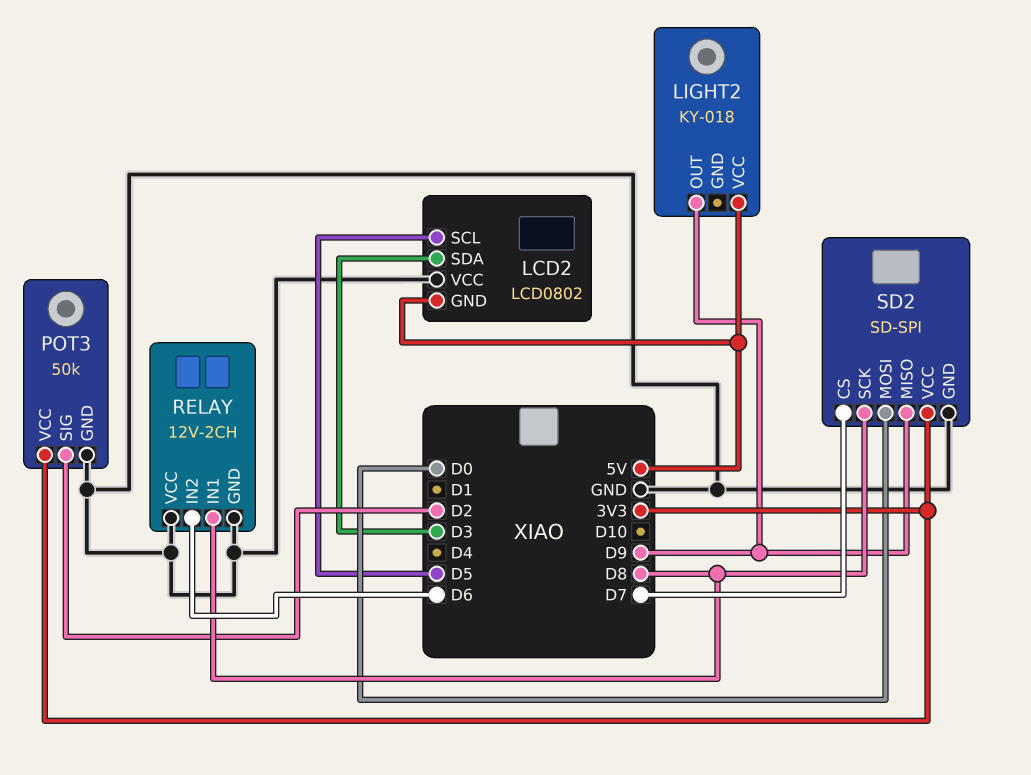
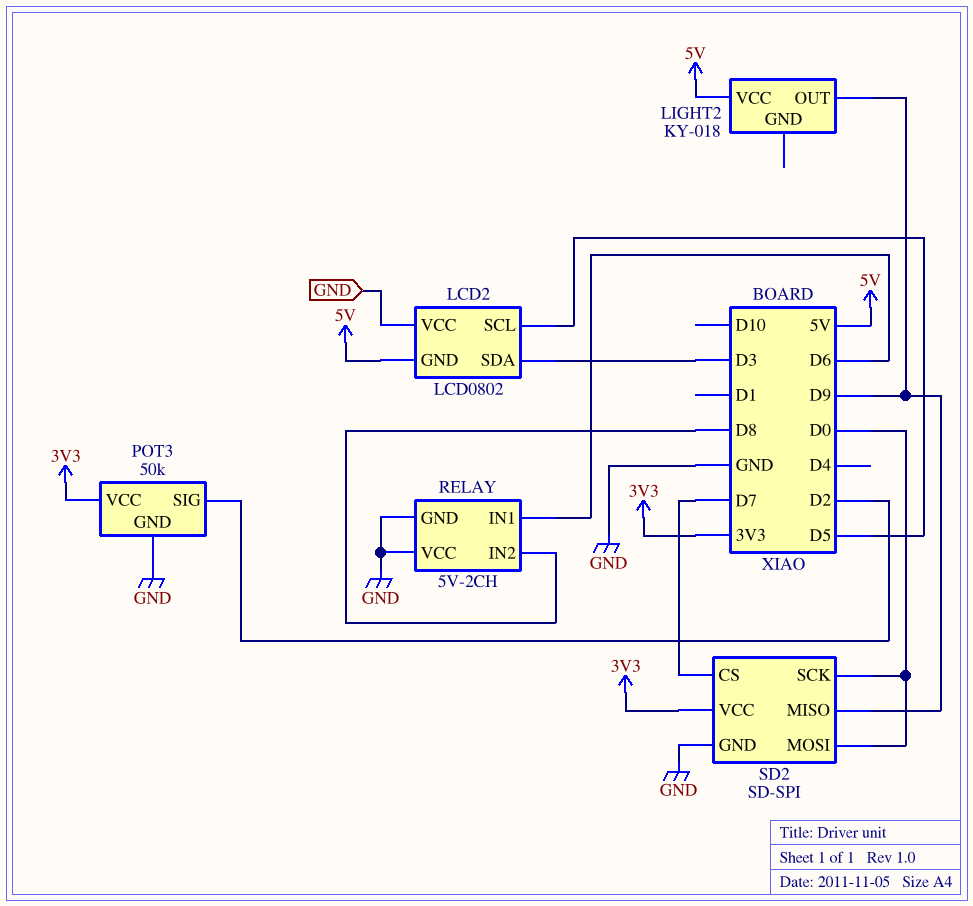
RELAY: 12V-2CH -> 5V-2CH
RELAY pin IN1: D8 -> D6
RELAY pin IN2: D6 -> D8
SD2 pin SCK: D8 -> D0

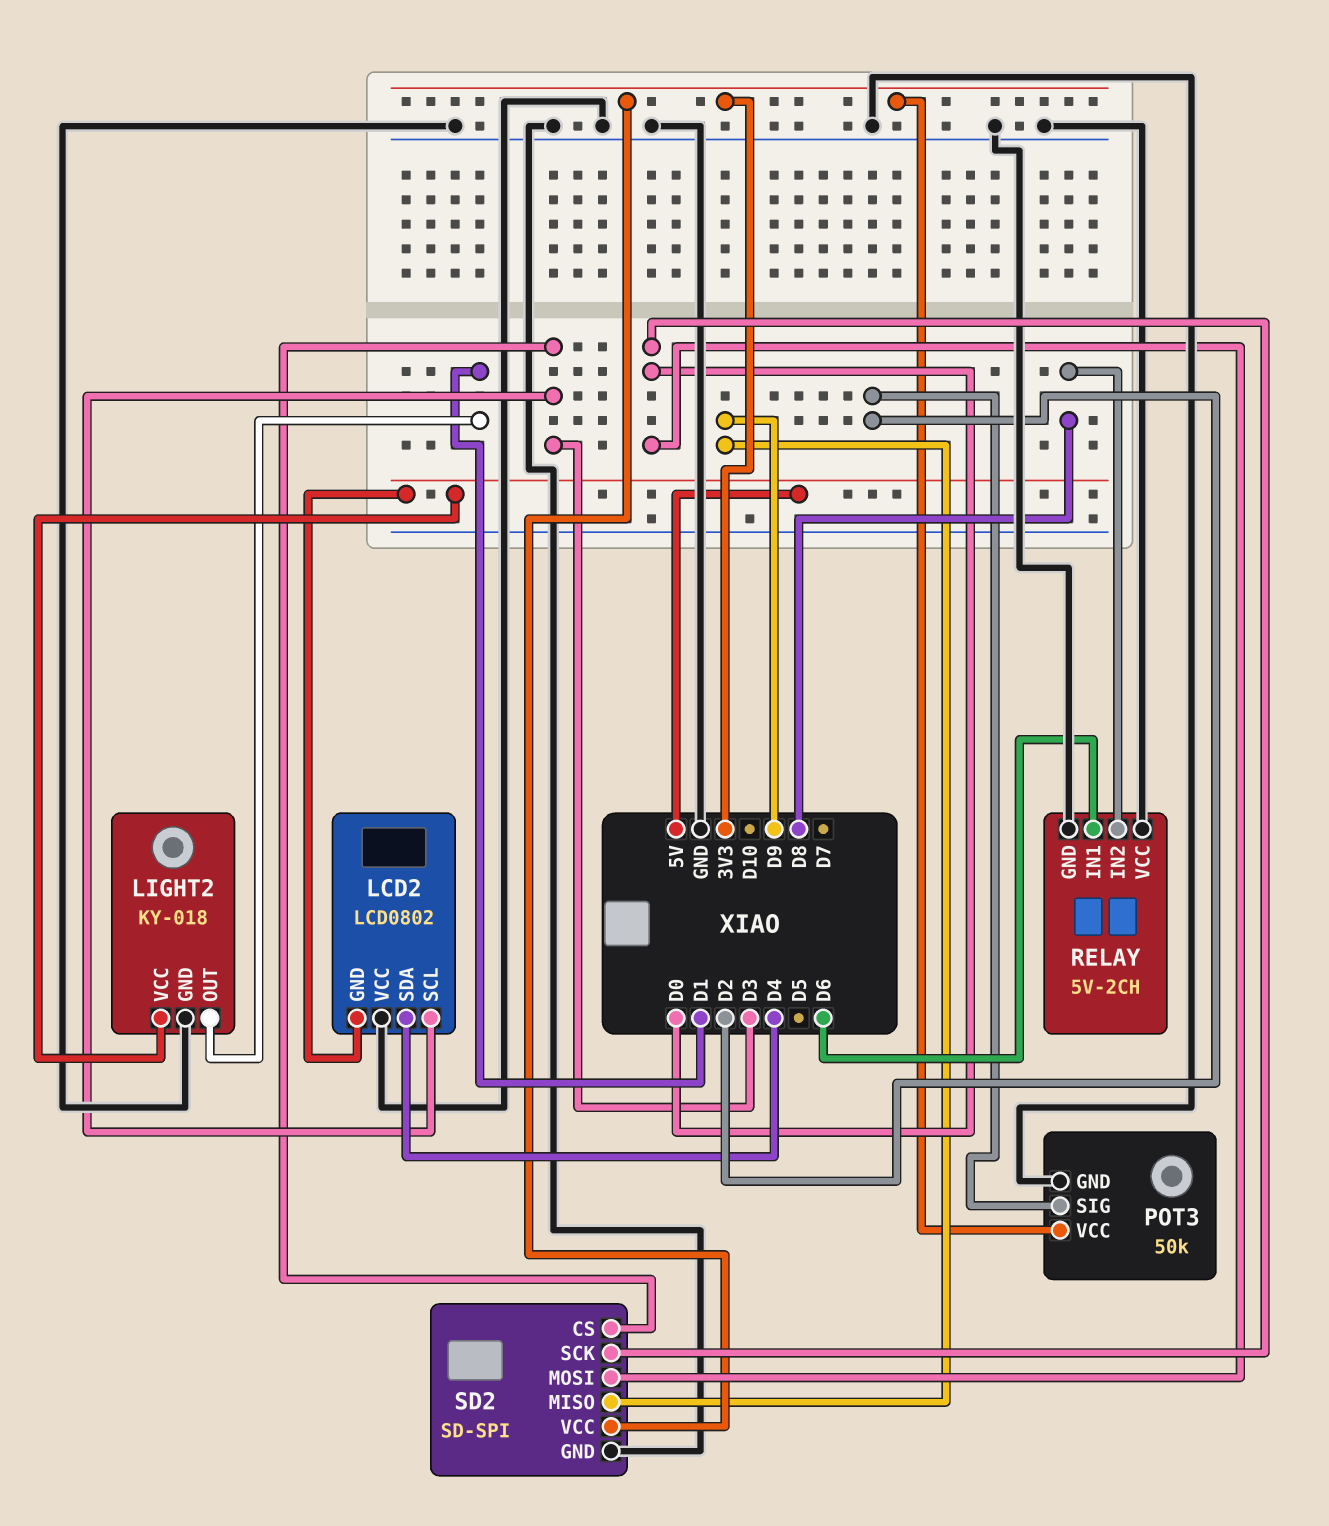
LCD2 pin SCL: D5 -> D3
LCD2 pin SDA: D3 -> D4
LIGHT2 pin GND: none -> GND
LIGHT2 pin OUT: D9 -> D1
SD2 pin CS: D7 -> D3

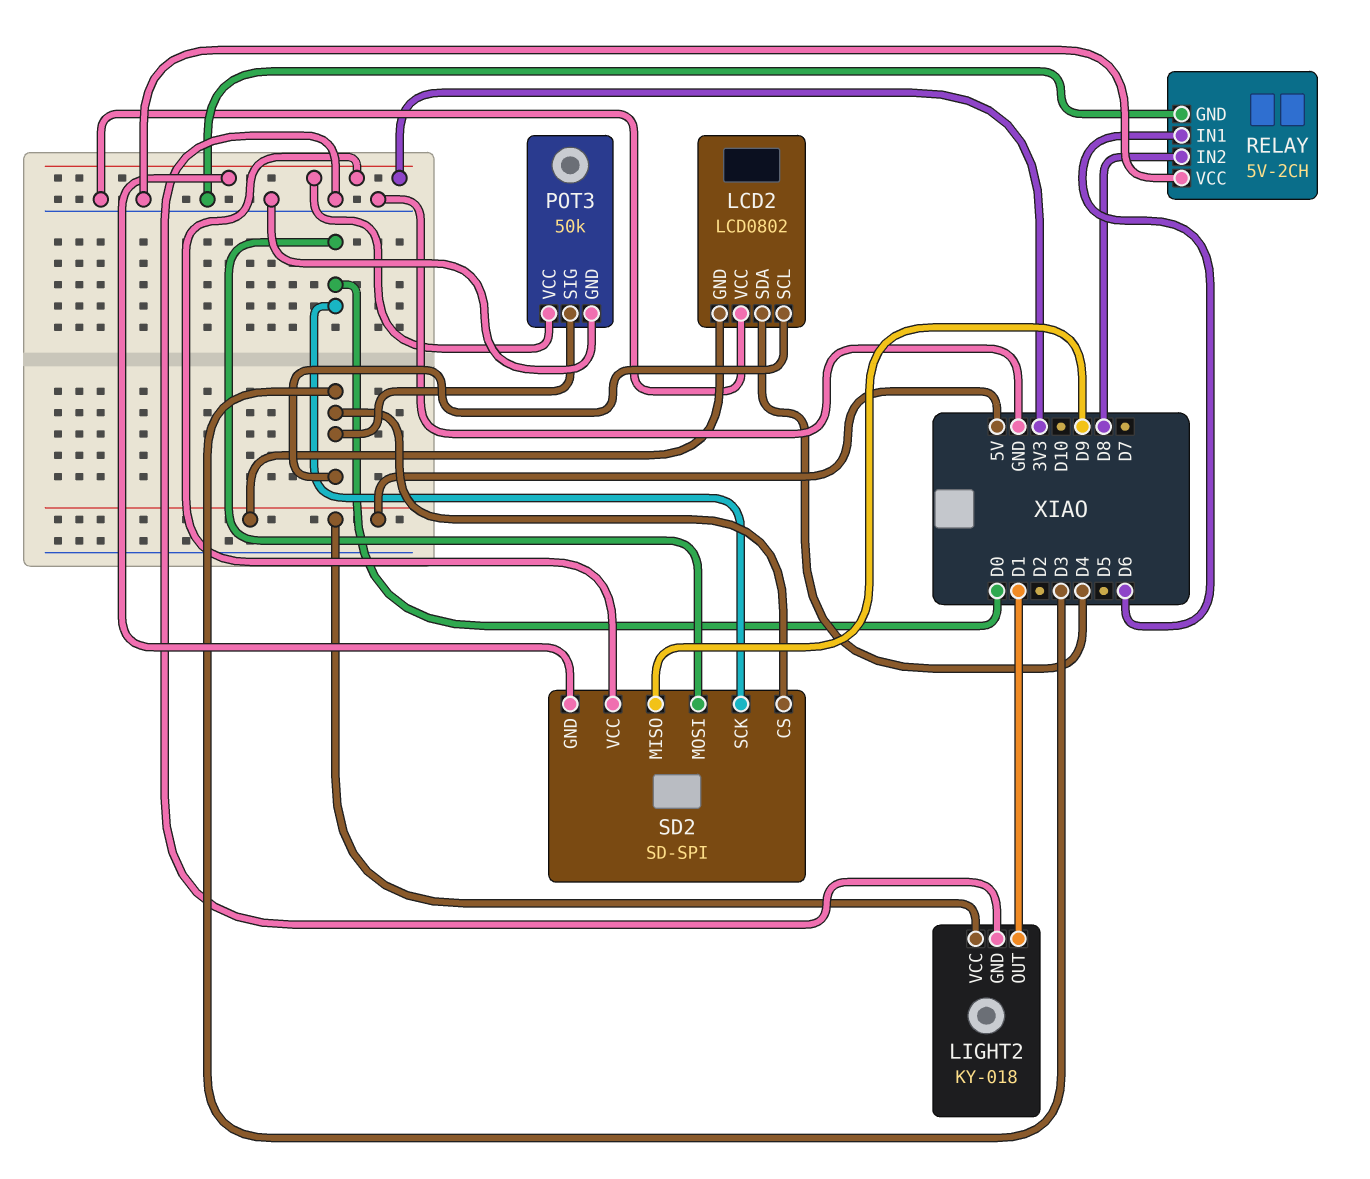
POT3 pin SIG: D2 -> D3
SD2 pin GND: GND -> 3V3

